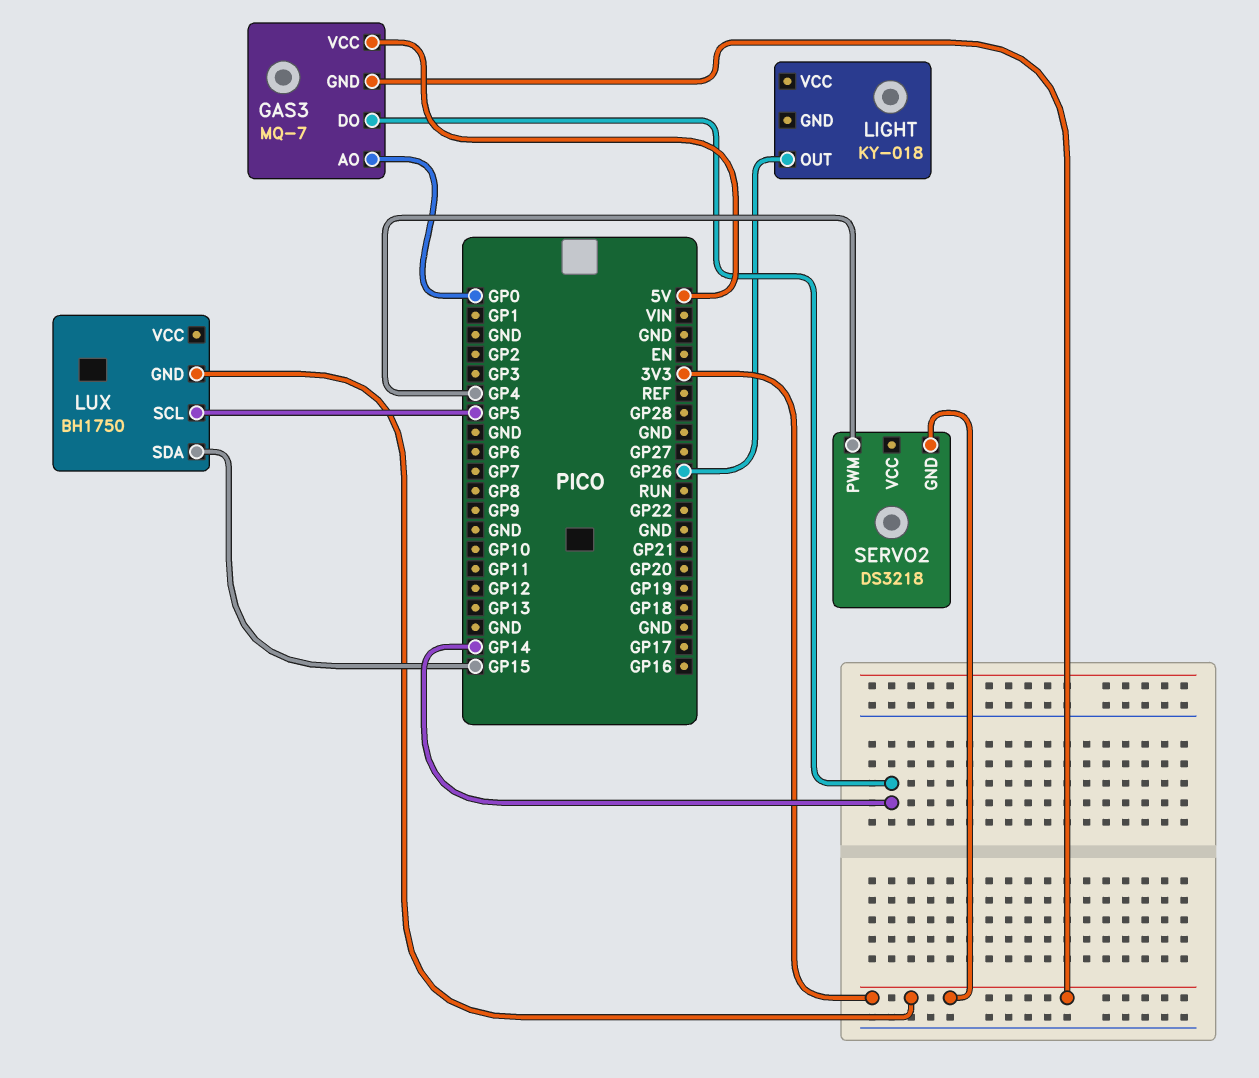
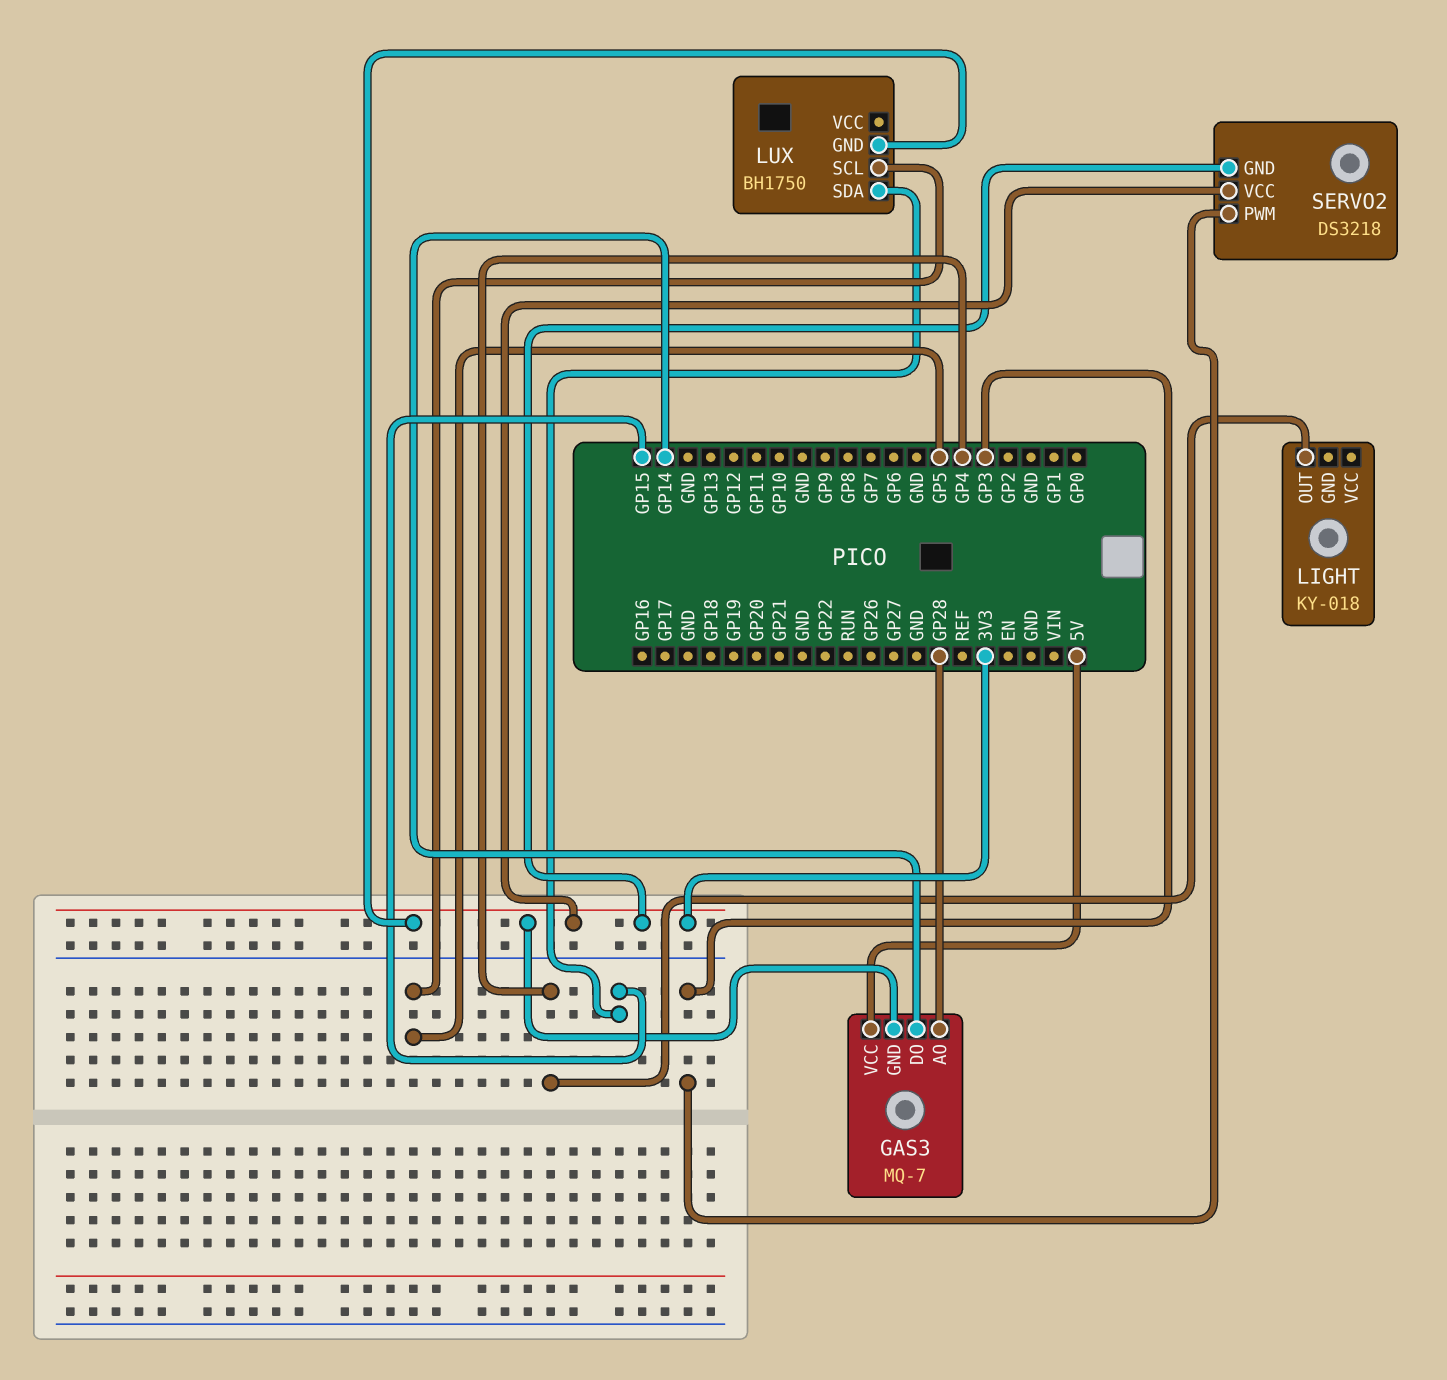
GAS3 pin AO: GP0 -> GP28
LIGHT pin OUT: GP26 -> GP4
SERVO2 pin PWM: GP4 -> GP3
SERVO2 pin VCC: none -> 3V3

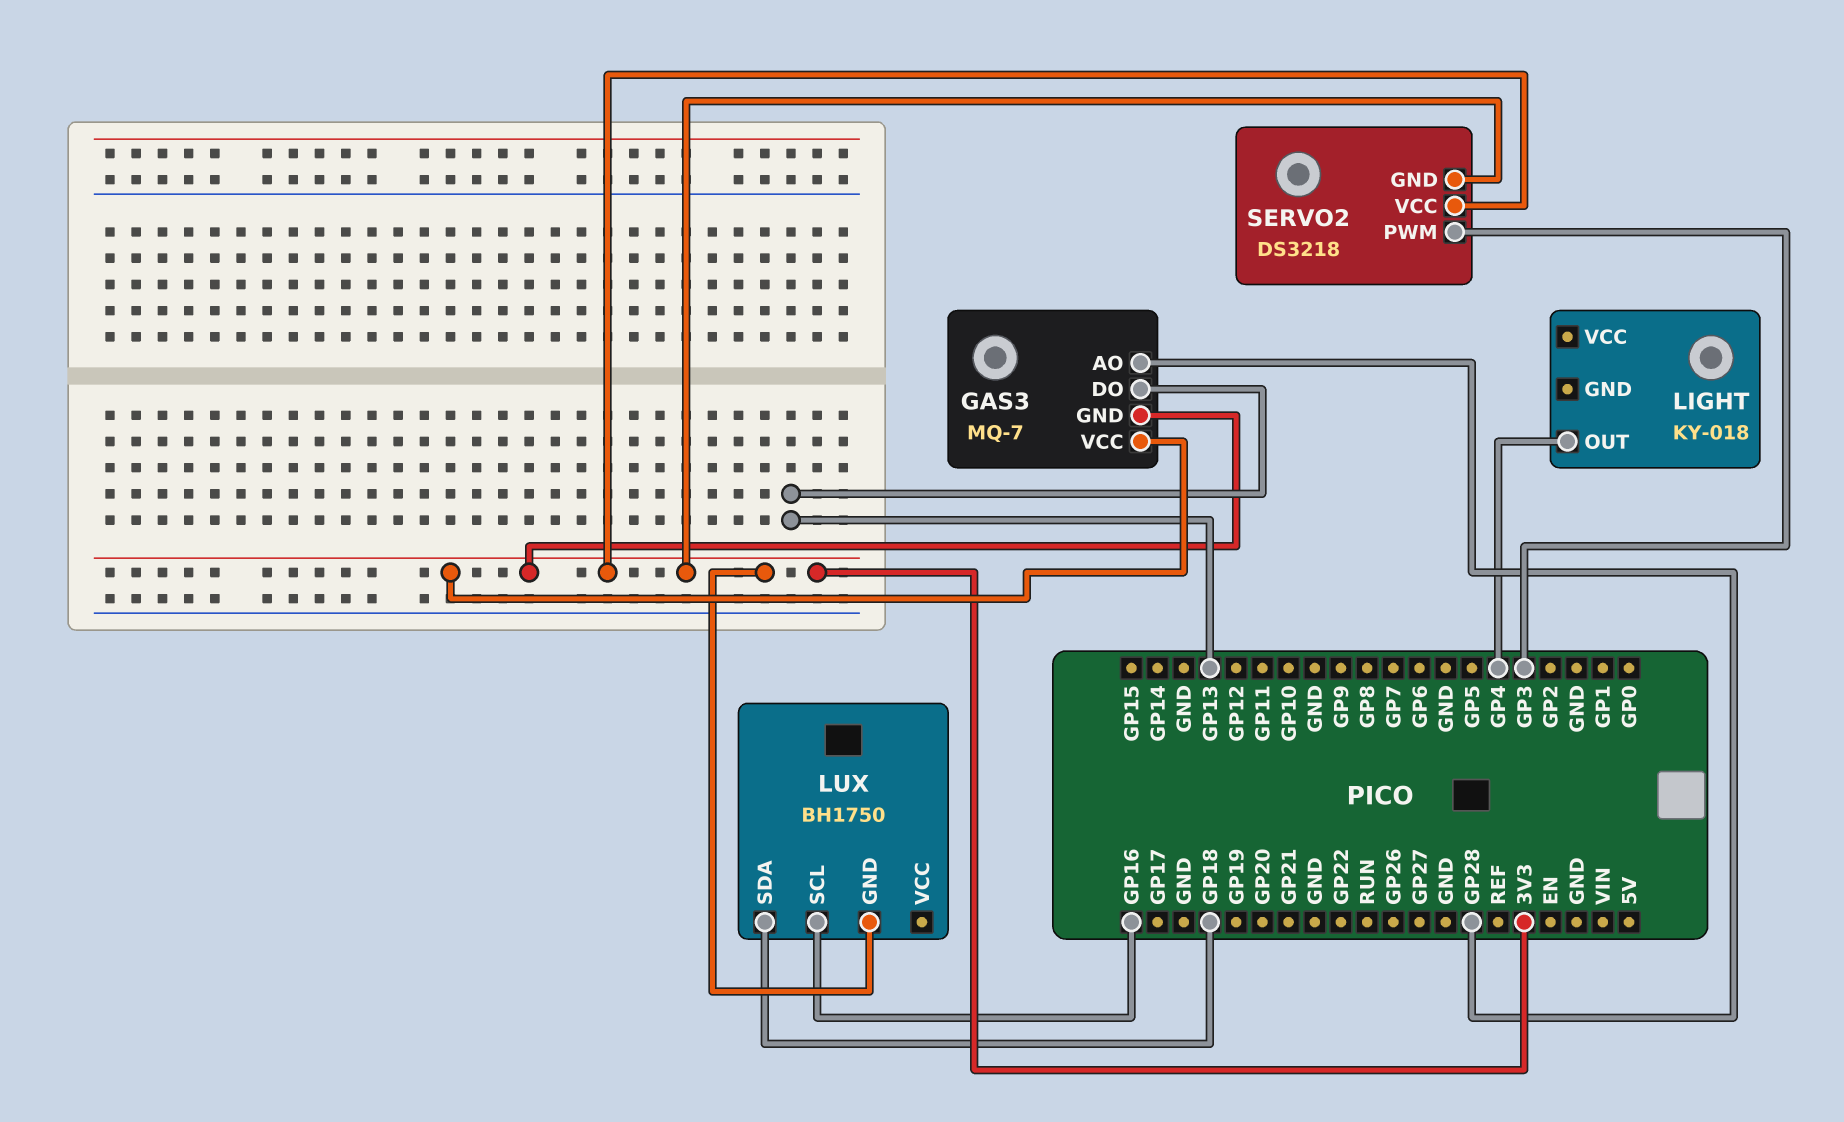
GAS3 pin DO: GP14 -> GP13
GAS3 pin VCC: 5V -> 3V3
LUX pin SCL: GP5 -> GP16
LUX pin SDA: GP15 -> GP18

